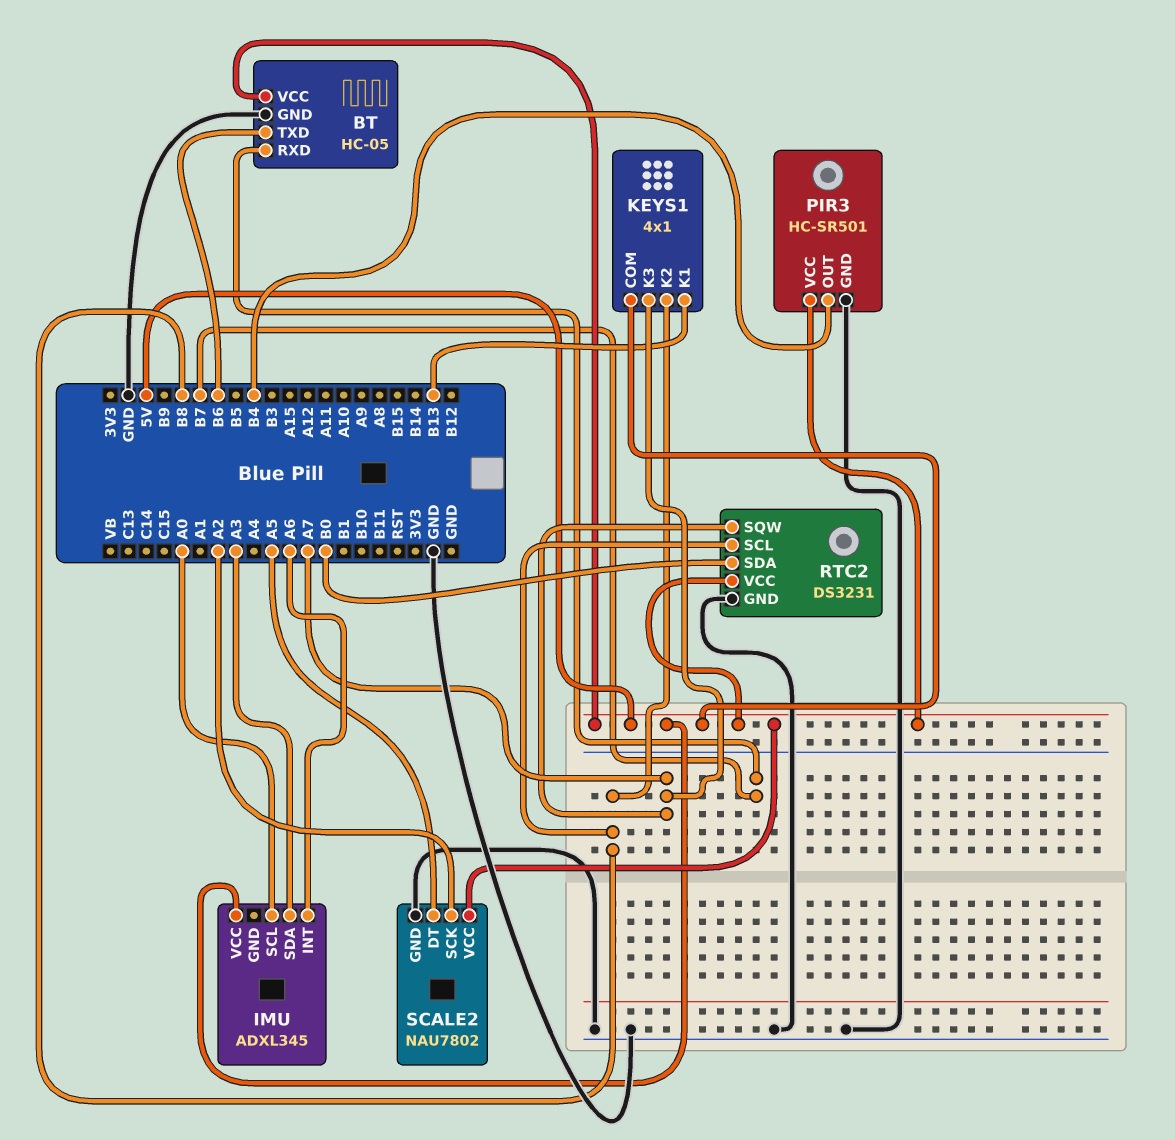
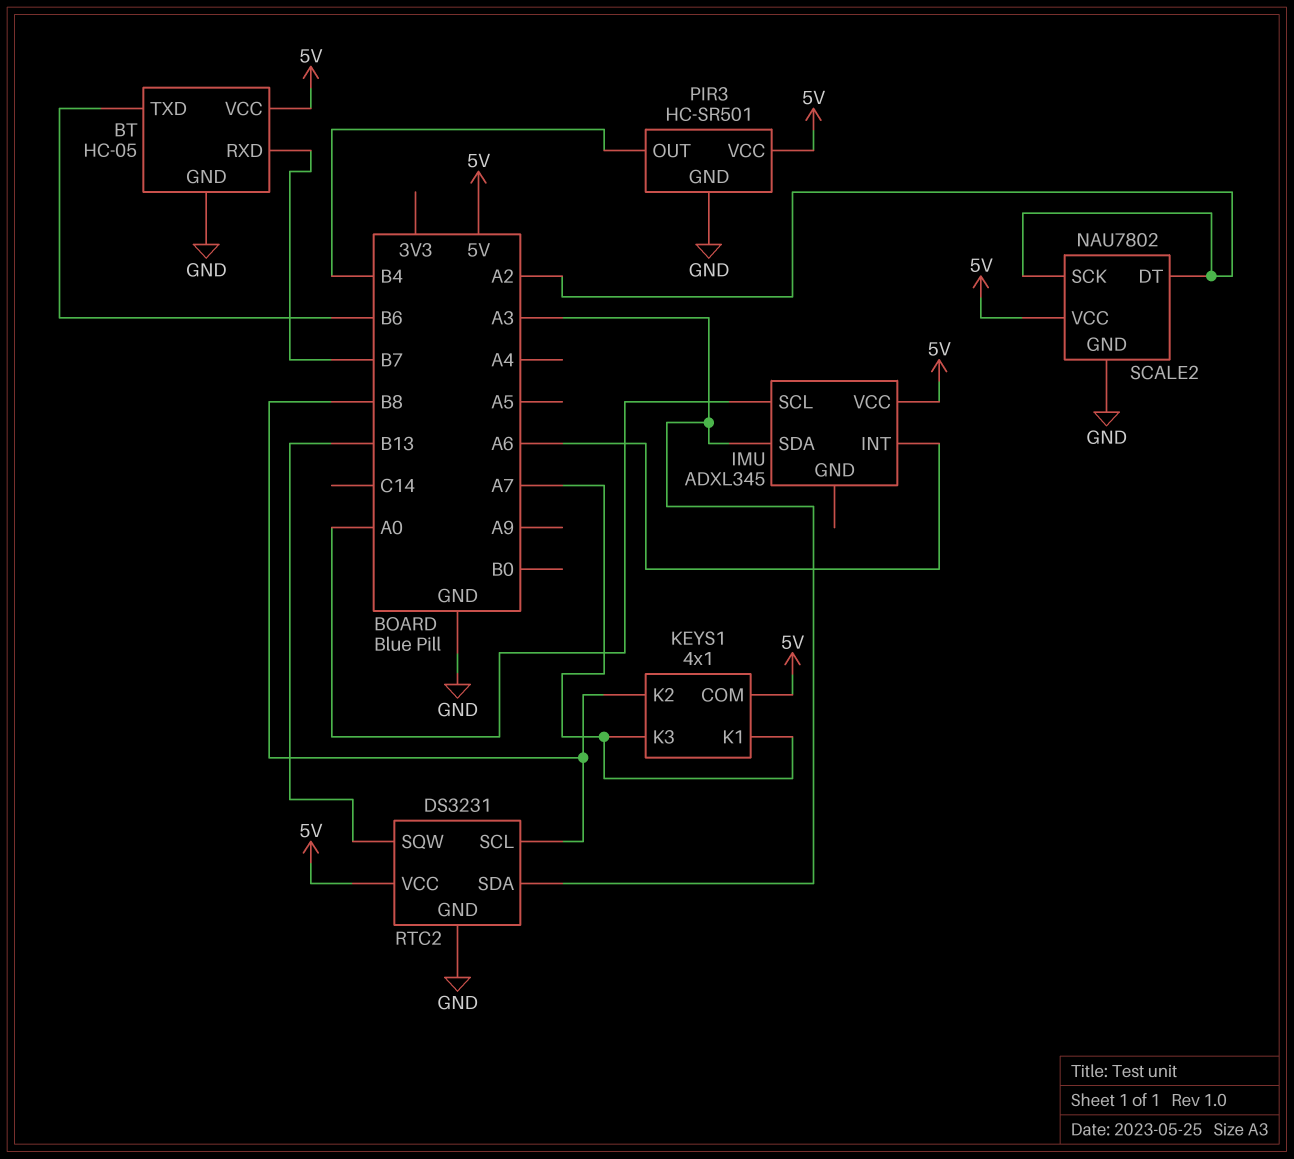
KEYS1 pin K1: B13 -> A7
RTC2 pin SDA: B0 -> A3
RTC2 pin SQW: A7 -> B13
SCALE2 pin DT: A5 -> A2

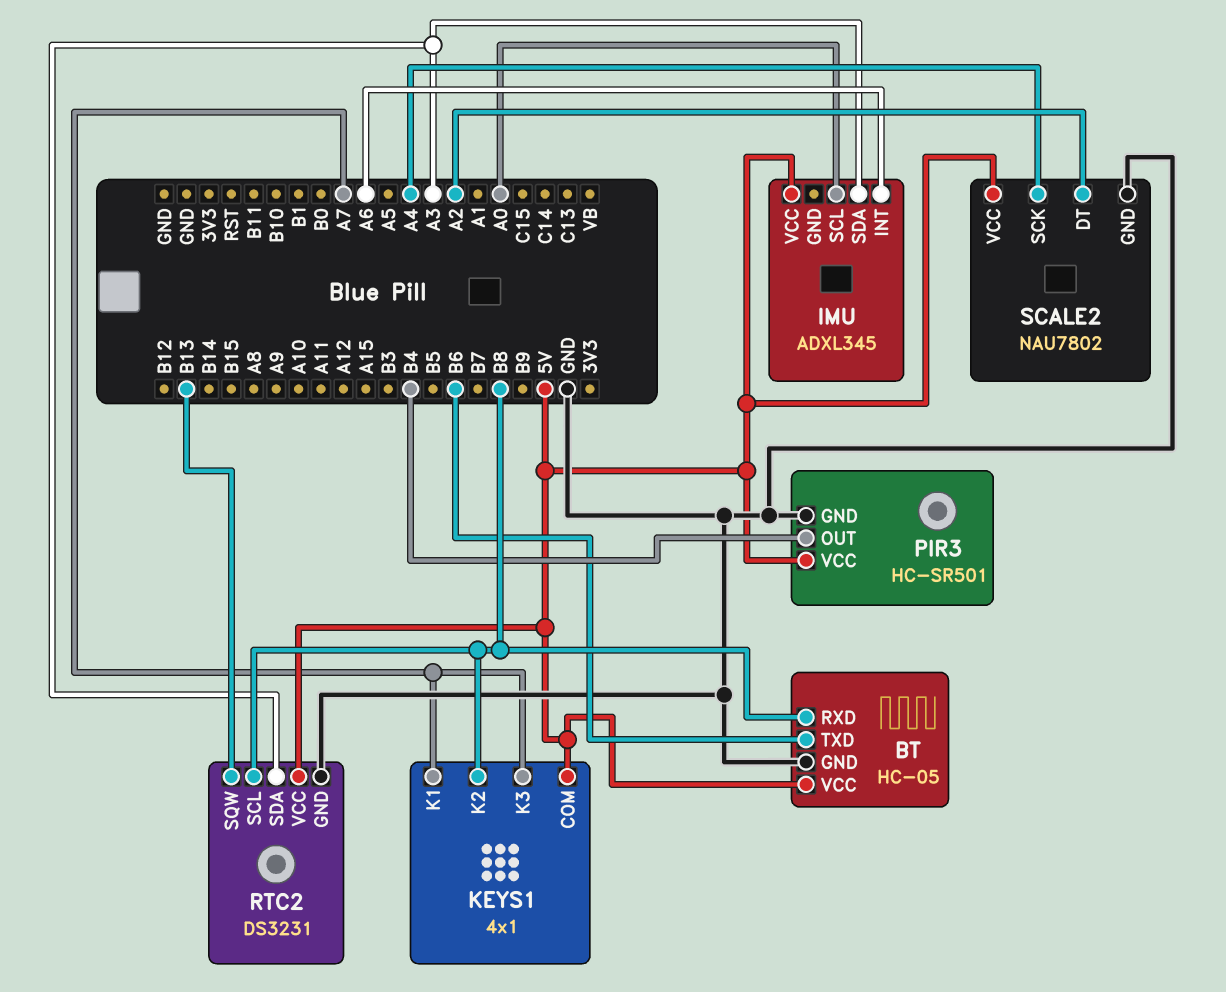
BT pin RXD: B7 -> B8
SCALE2 pin SCK: A2 -> A4

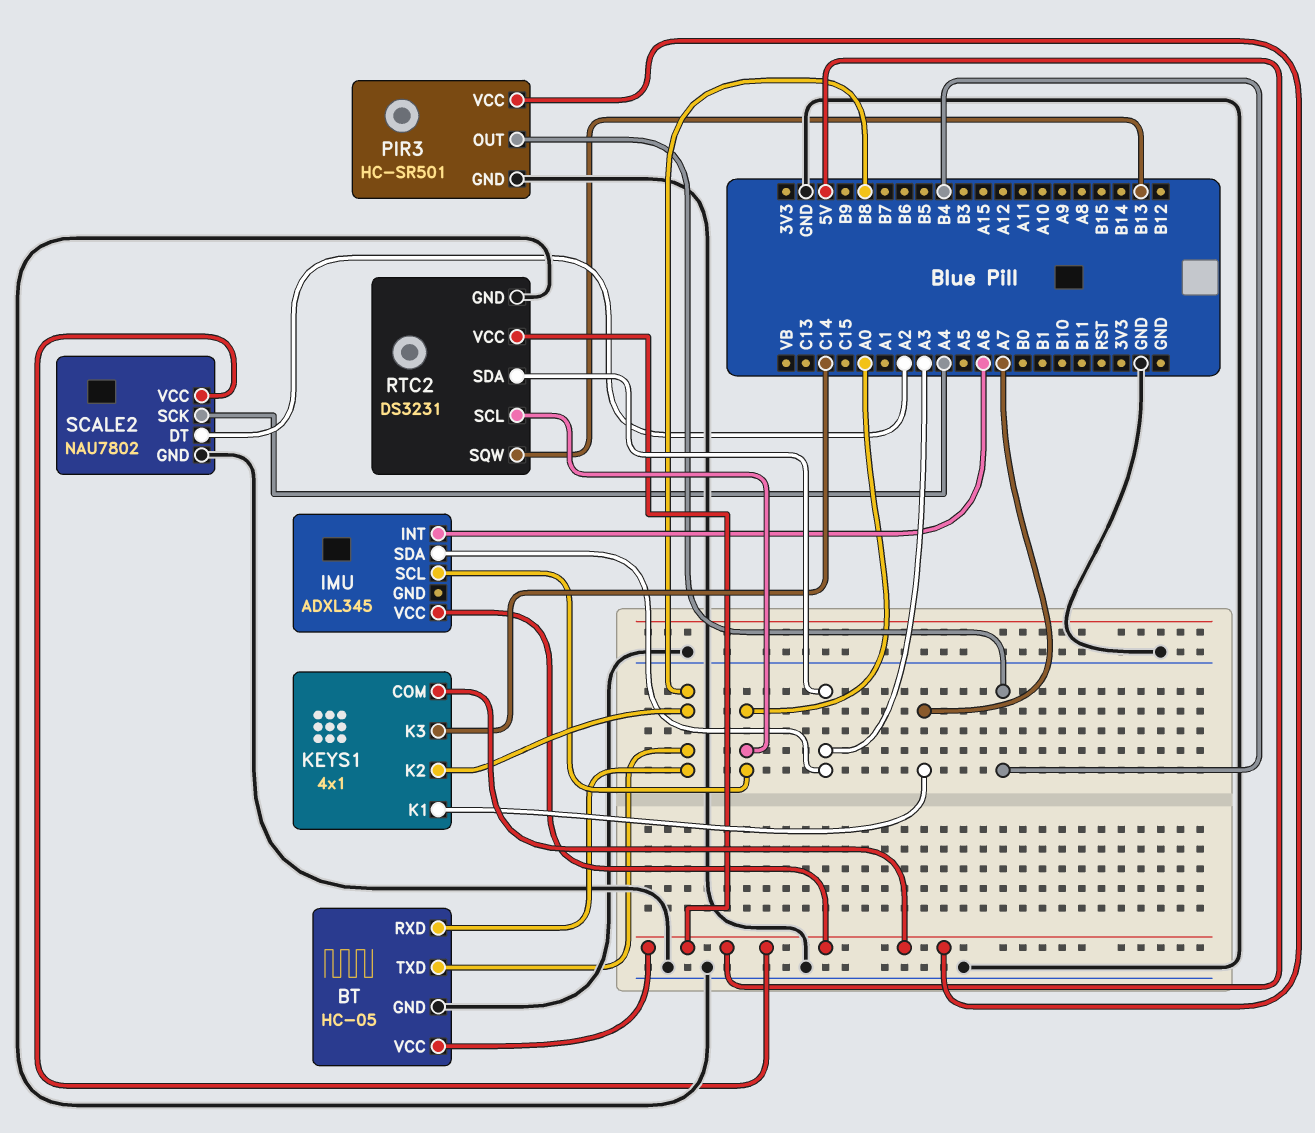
BT pin TXD: B6 -> B8
KEYS1 pin K3: A7 -> C14
RTC2 pin SCL: B8 -> A0

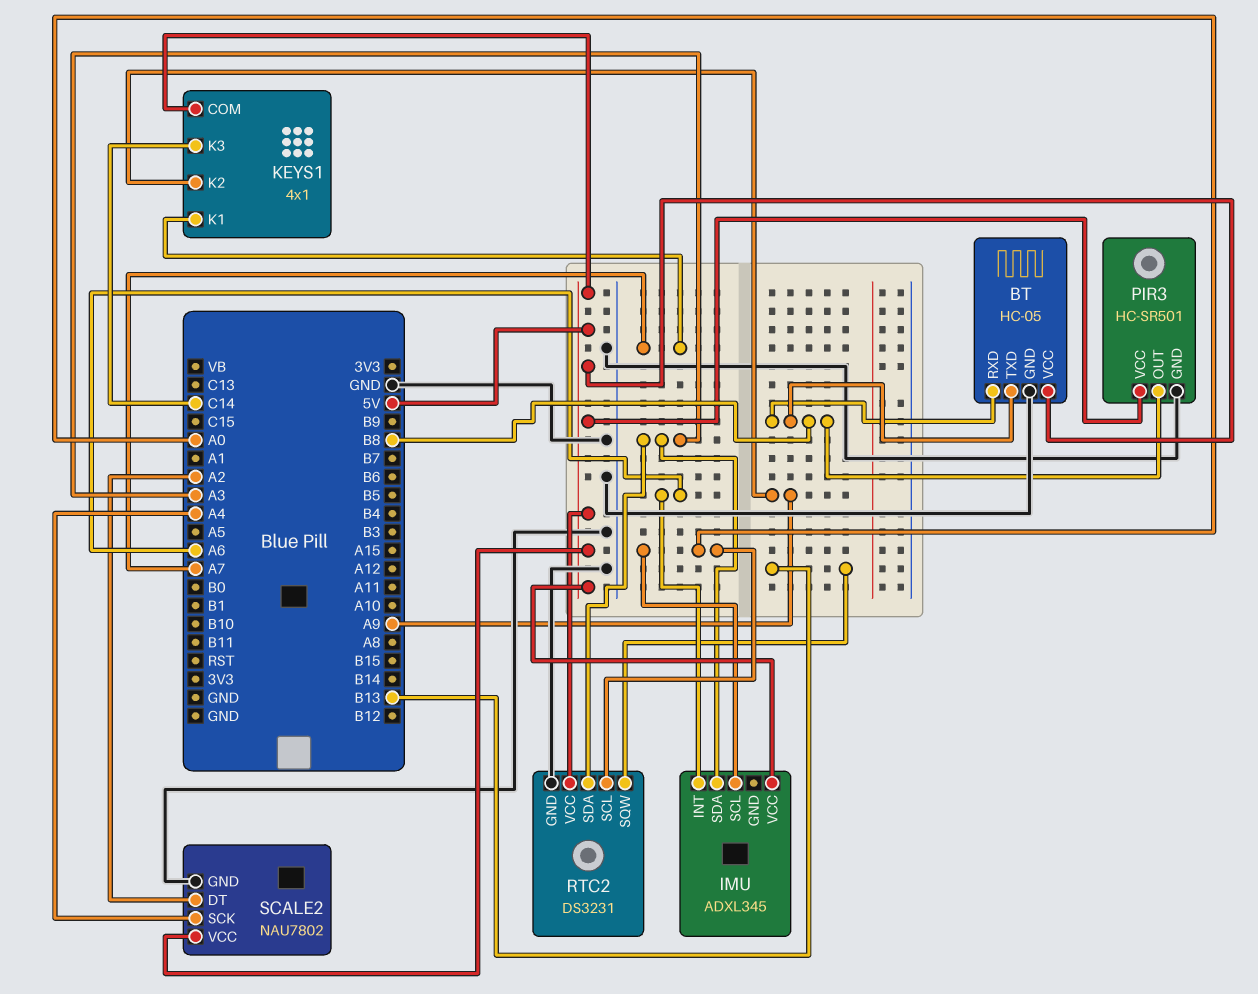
KEYS1 pin K2: B8 -> A9
PIR3 pin OUT: B4 -> B8

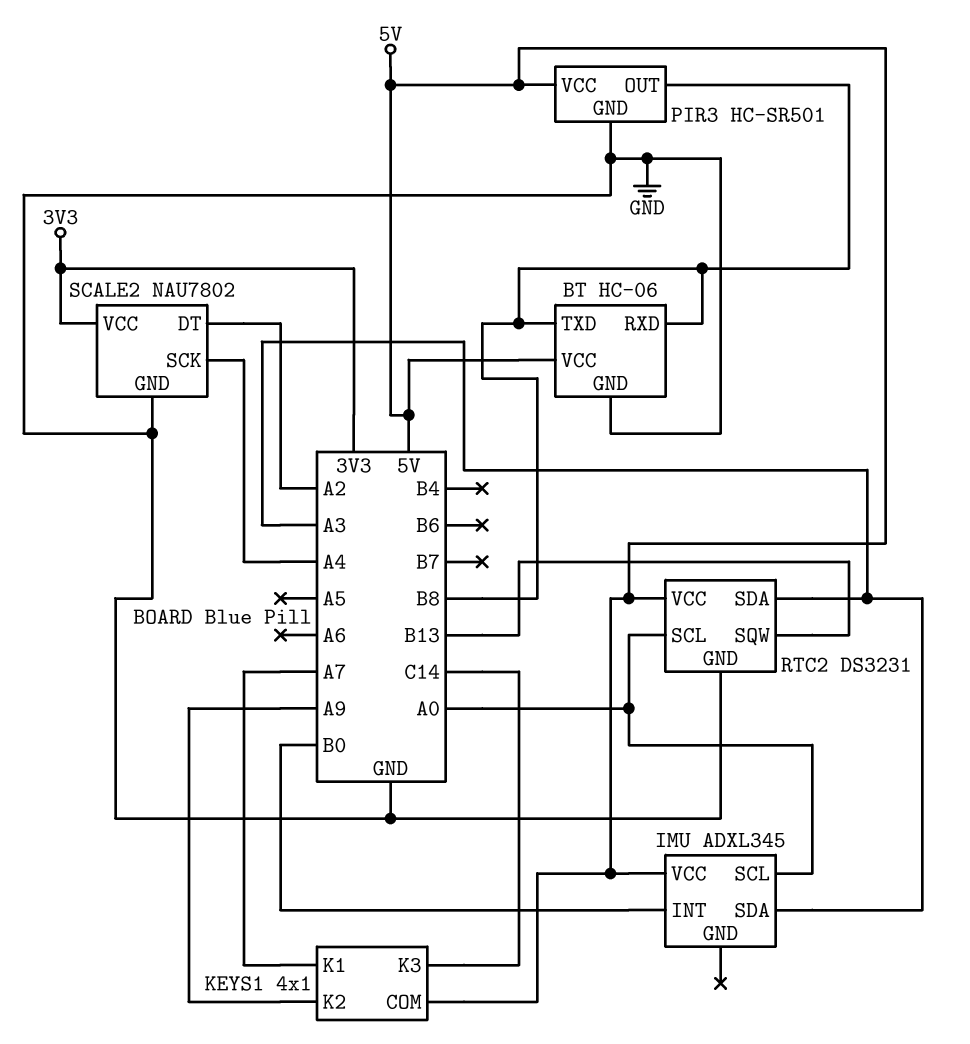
BT: HC-05 -> HC-06
IMU pin INT: A6 -> B0
SCALE2 pin VCC: 5V -> 3V3

